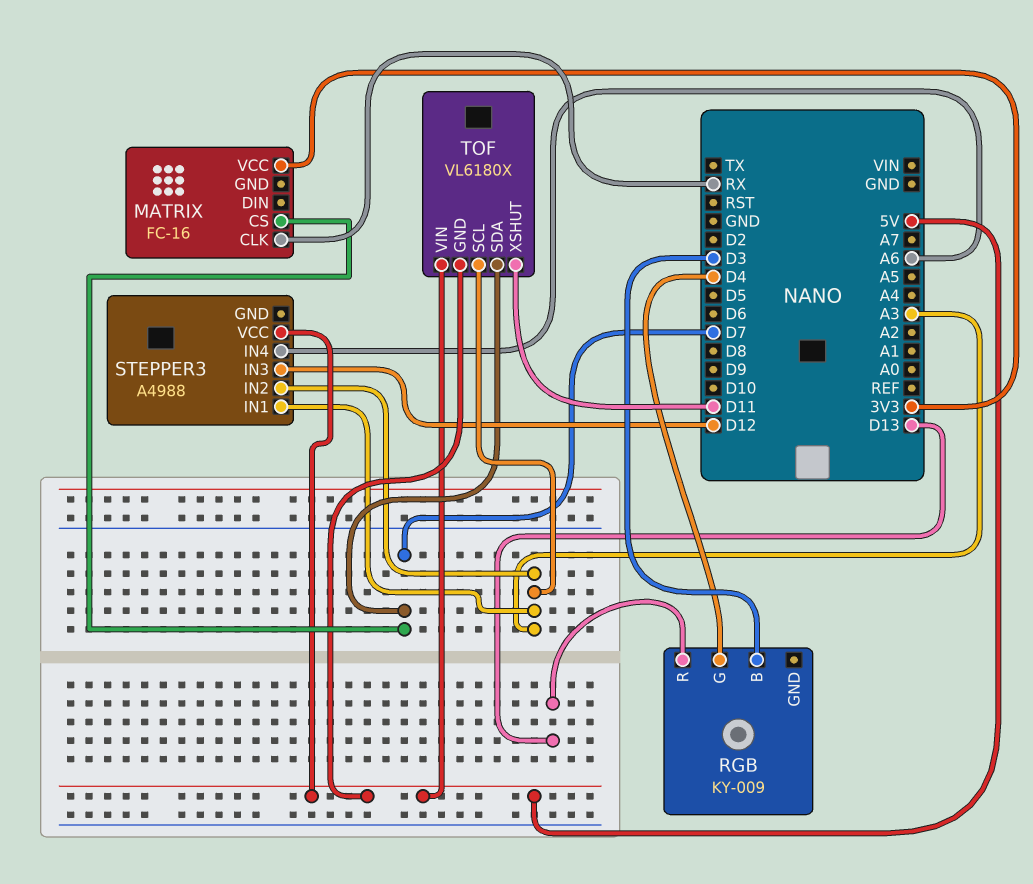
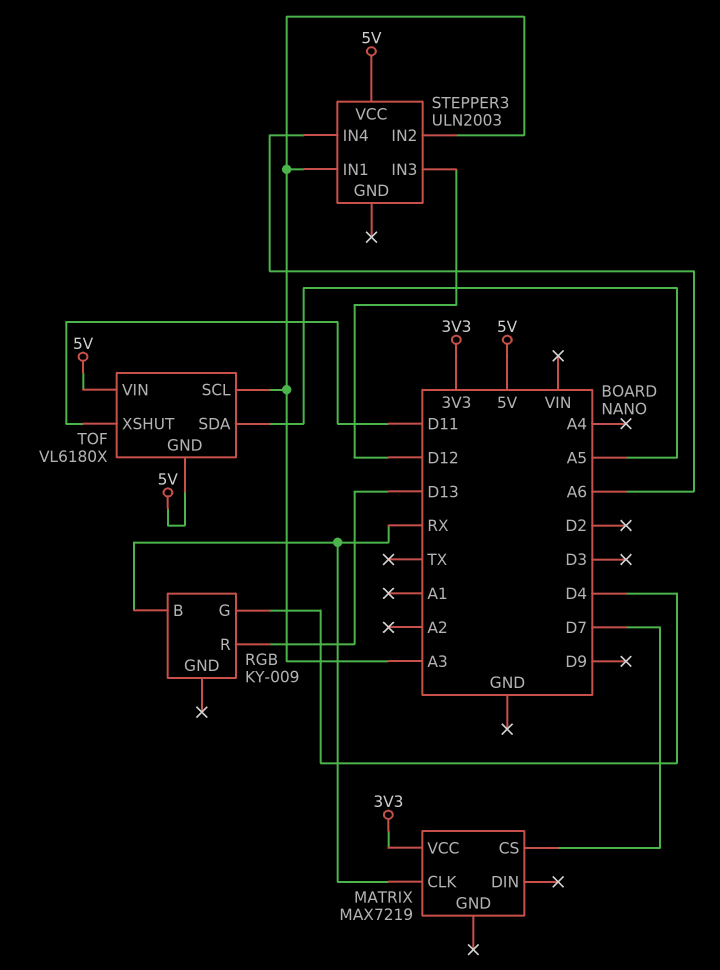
MATRIX: FC-16 -> MAX7219
RGB pin B: D3 -> RX
STEPPER3: A4988 -> ULN2003
TOF pin SDA: D7 -> A5

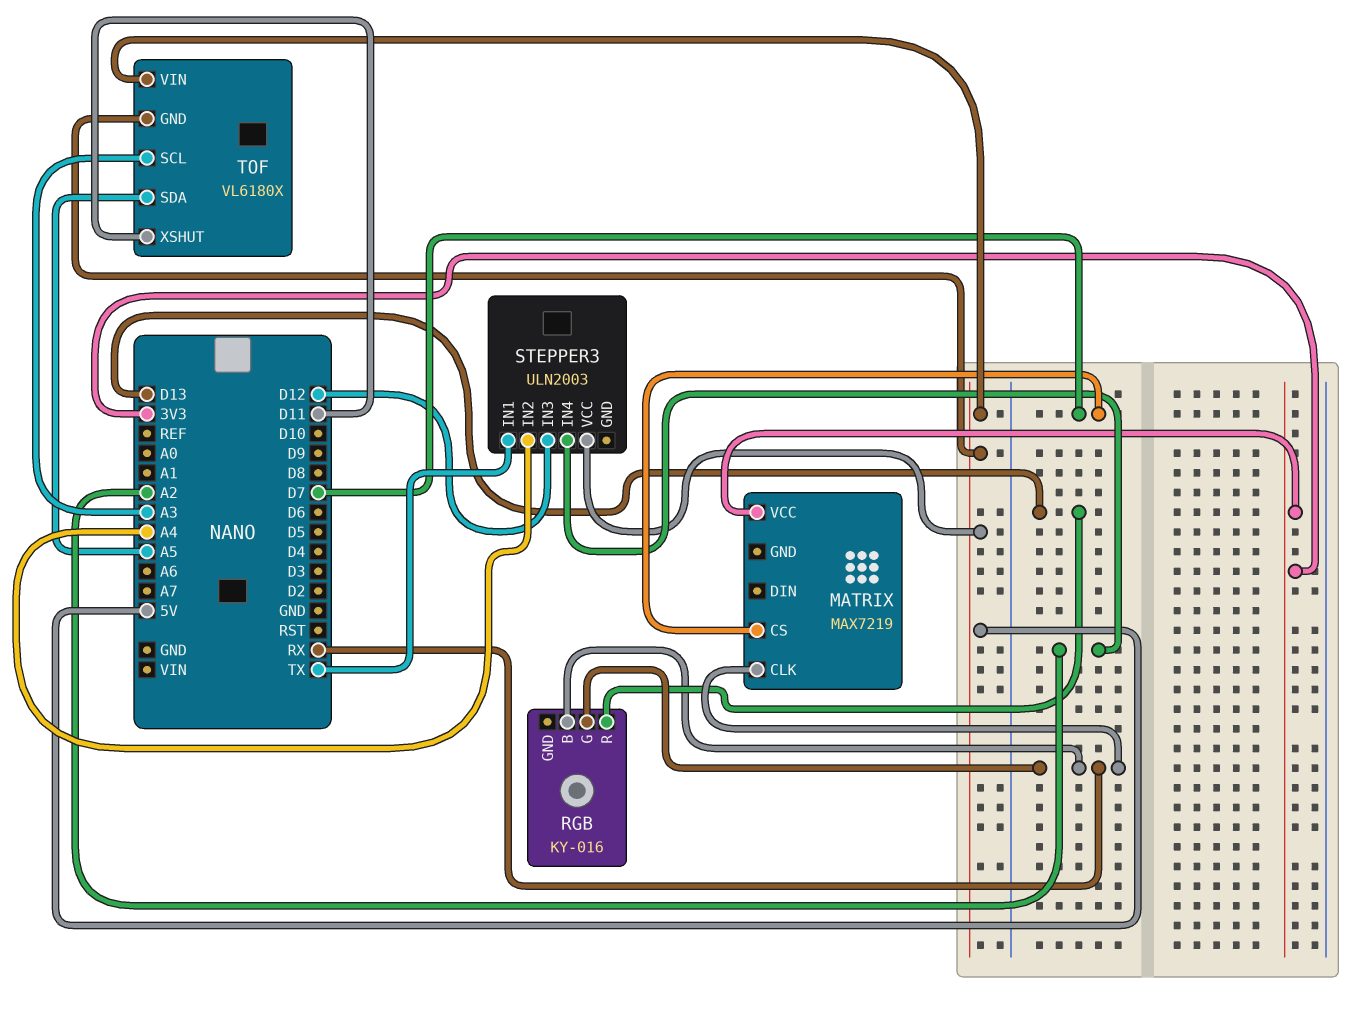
RGB: KY-009 -> KY-016
RGB pin G: D4 -> RX
STEPPER3 pin IN1: A3 -> TX
STEPPER3 pin IN2: A3 -> A4
STEPPER3 pin IN4: A6 -> A2

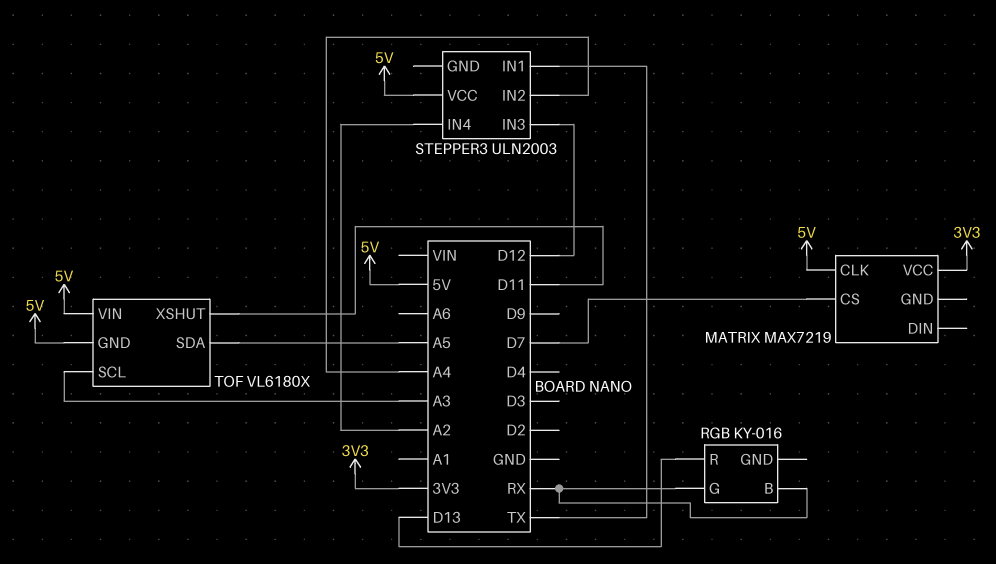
MATRIX pin CLK: RX -> 5V

